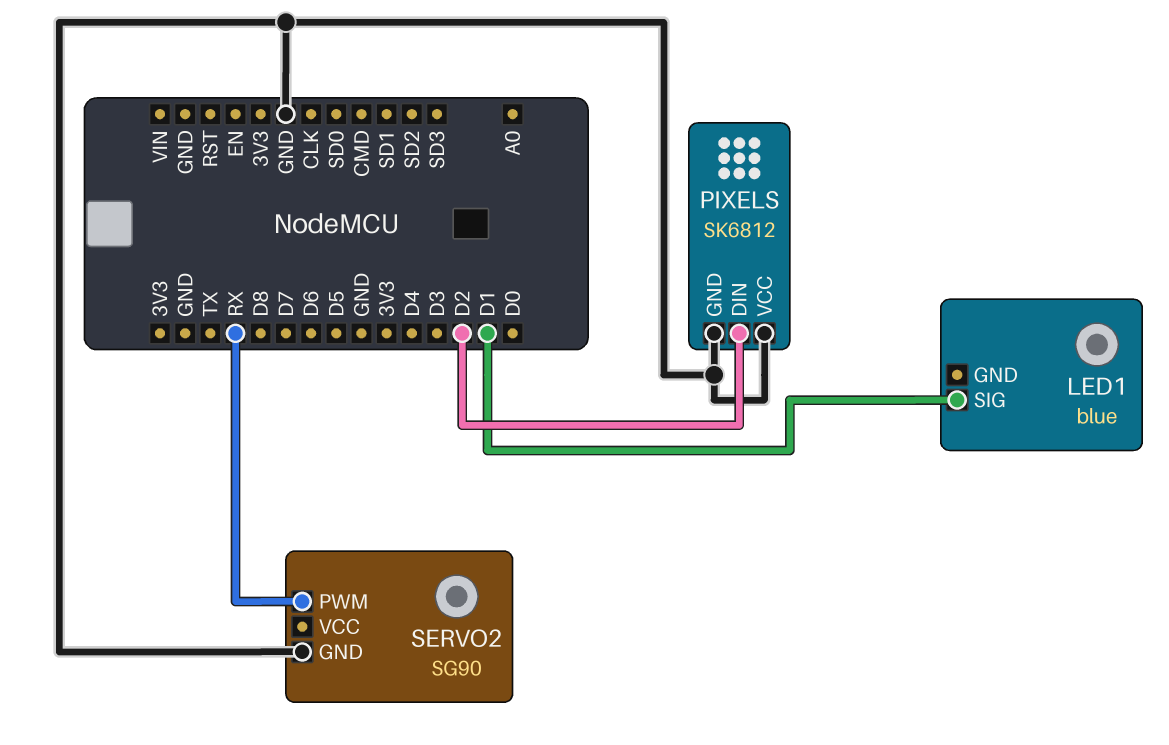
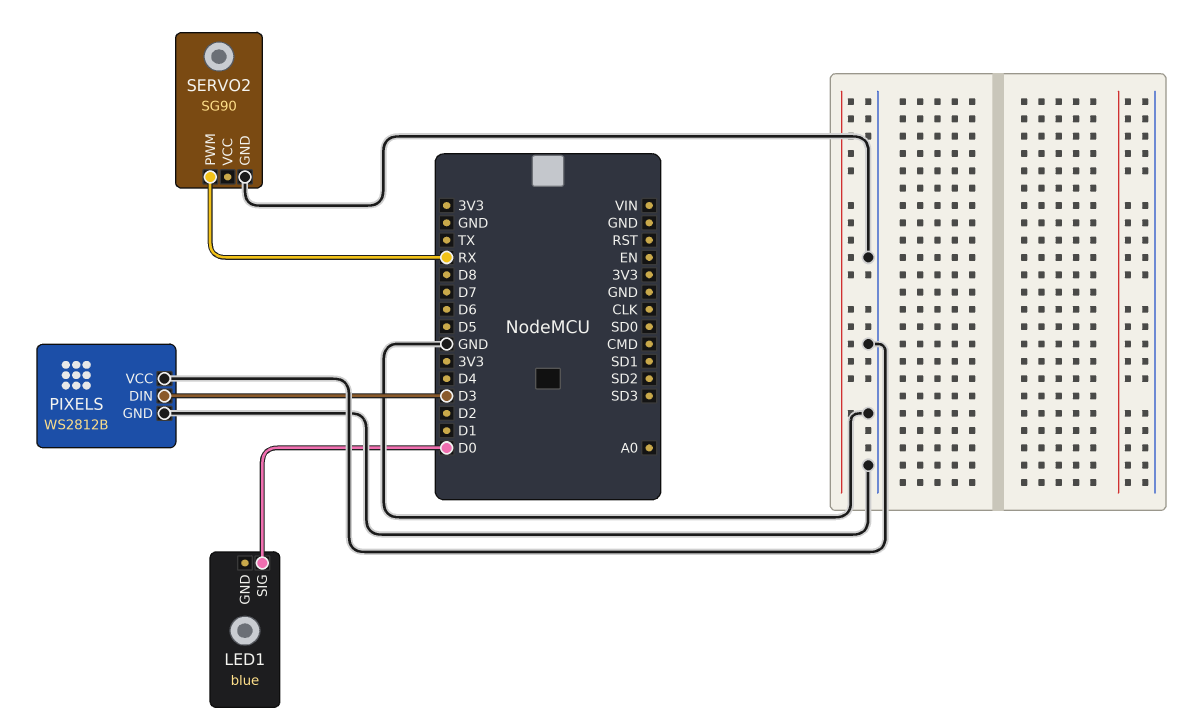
LED1 pin SIG: D1 -> D0
PIXELS: SK6812 -> WS2812B
PIXELS pin DIN: D2 -> D3

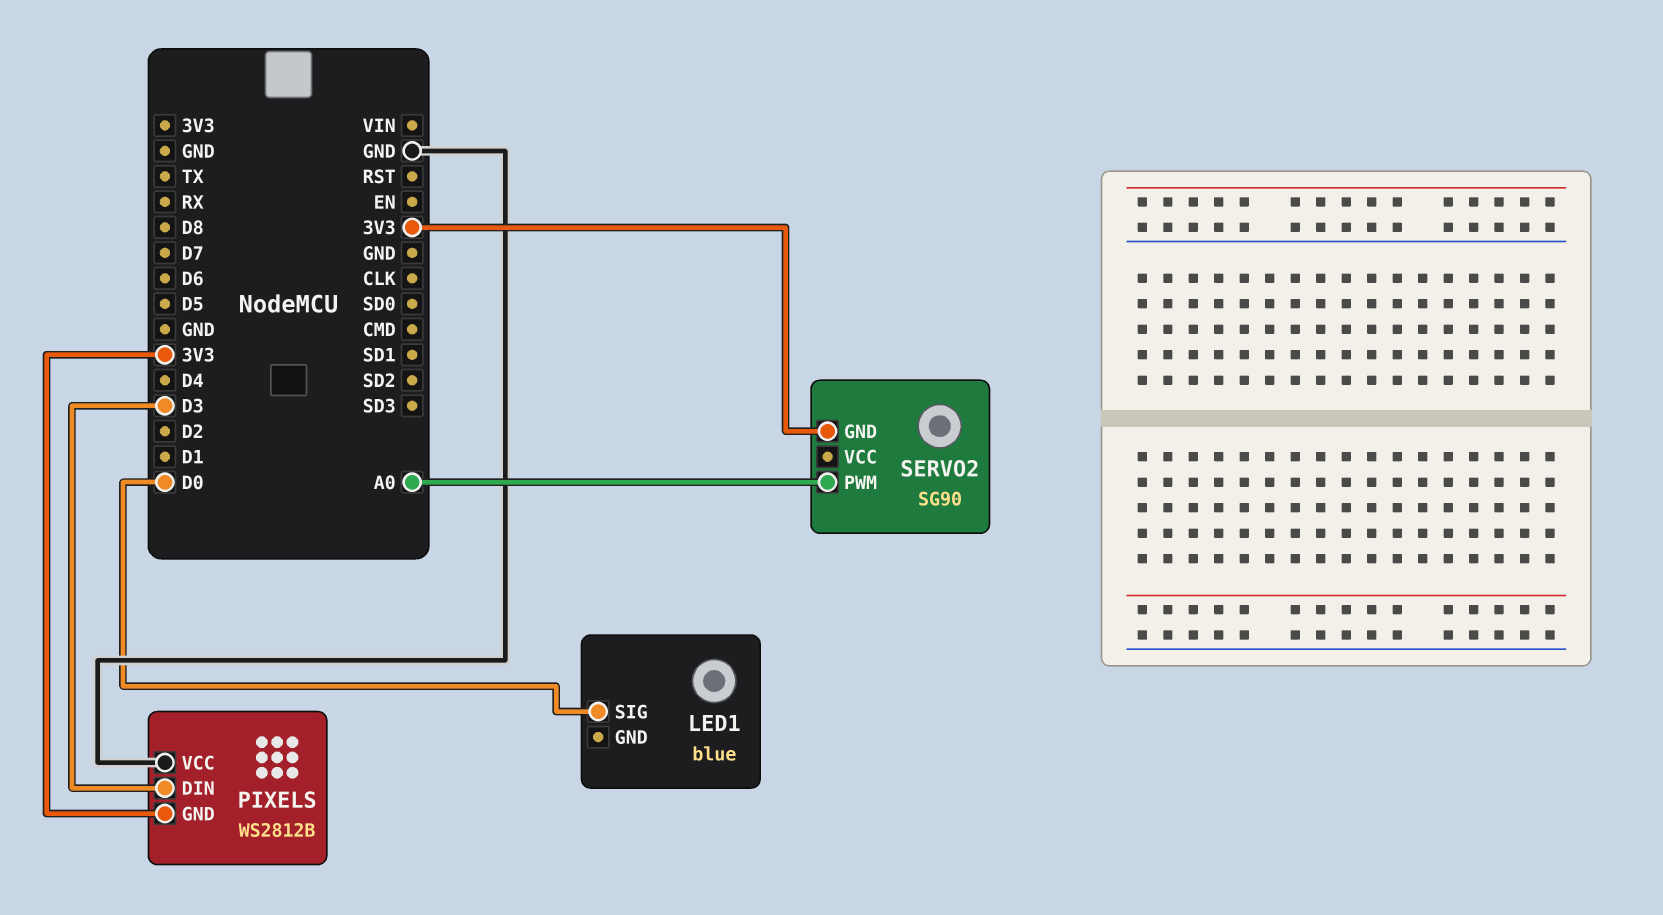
PIXELS pin GND: GND -> 3V3
SERVO2 pin GND: GND -> 3V3
SERVO2 pin PWM: RX -> A0

